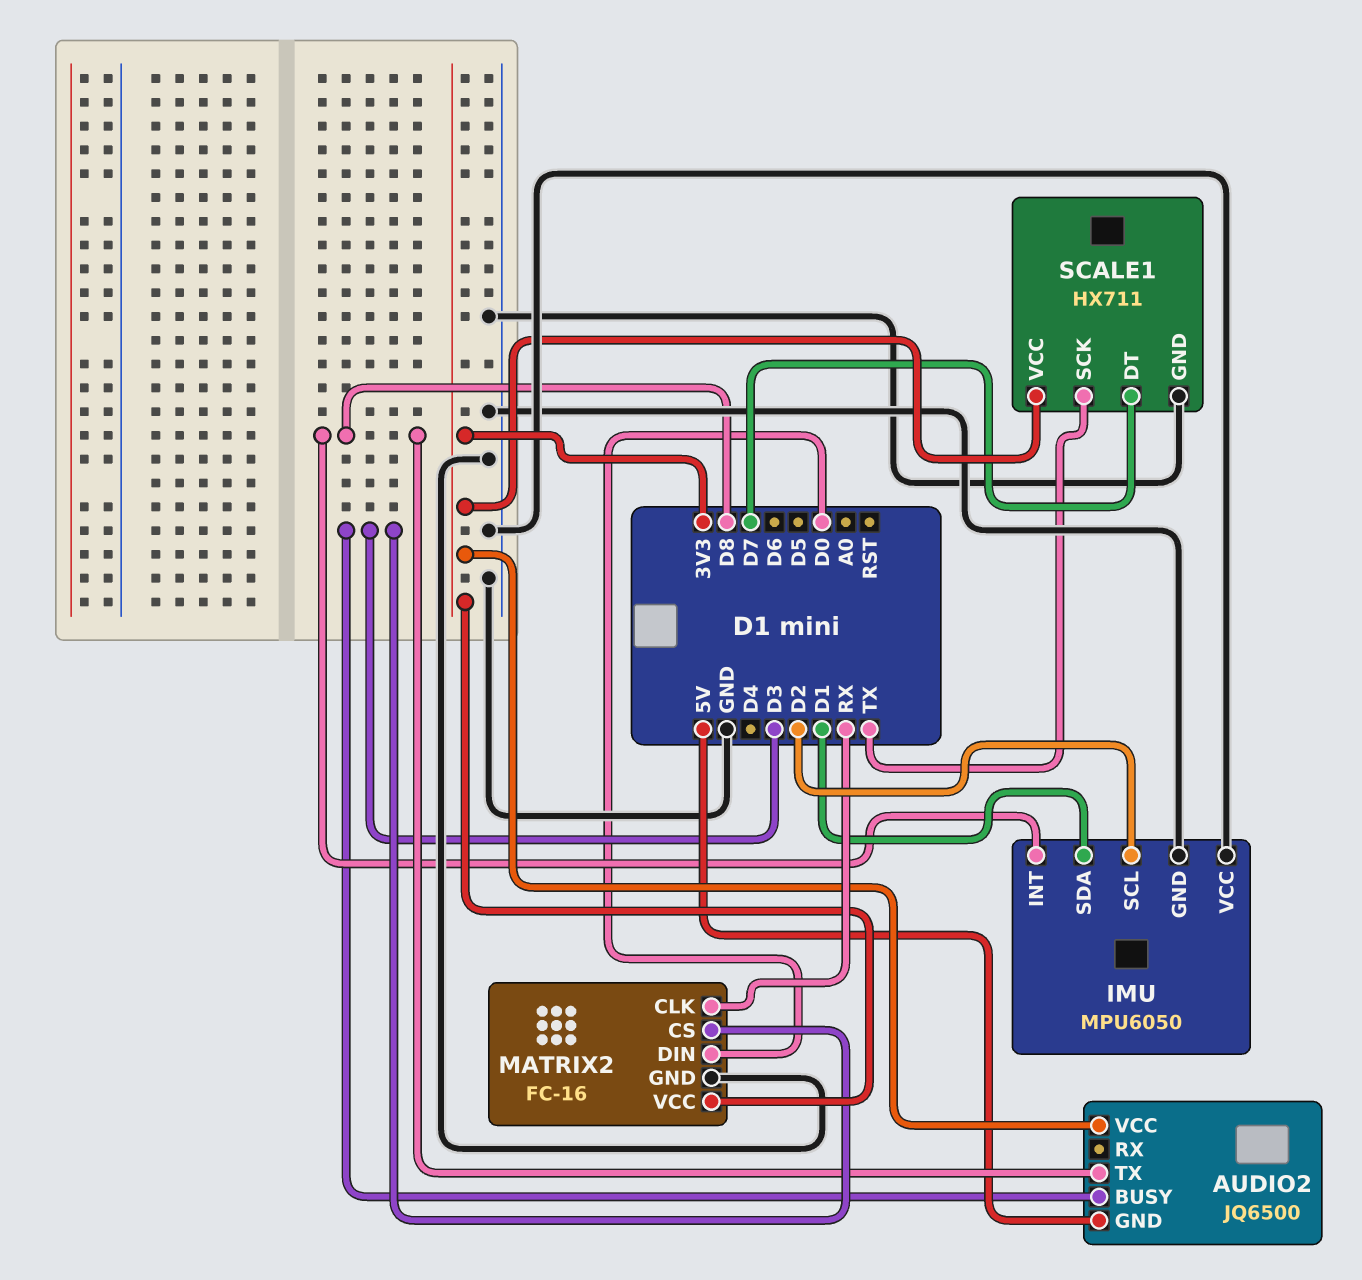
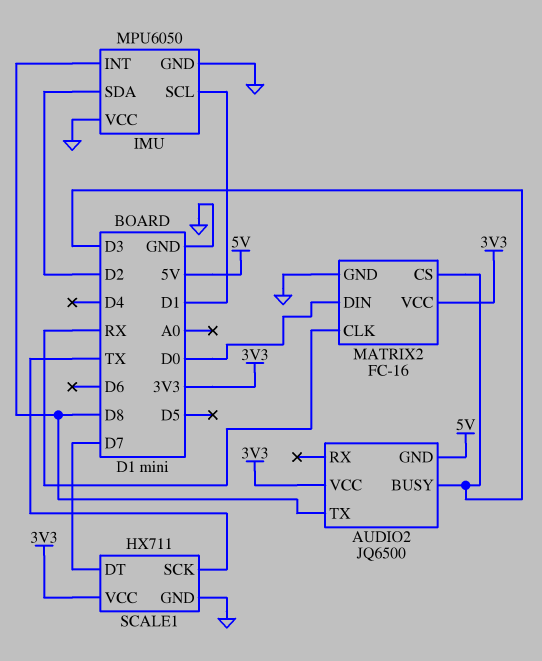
IMU pin SCL: D2 -> D1
IMU pin SDA: D1 -> D2

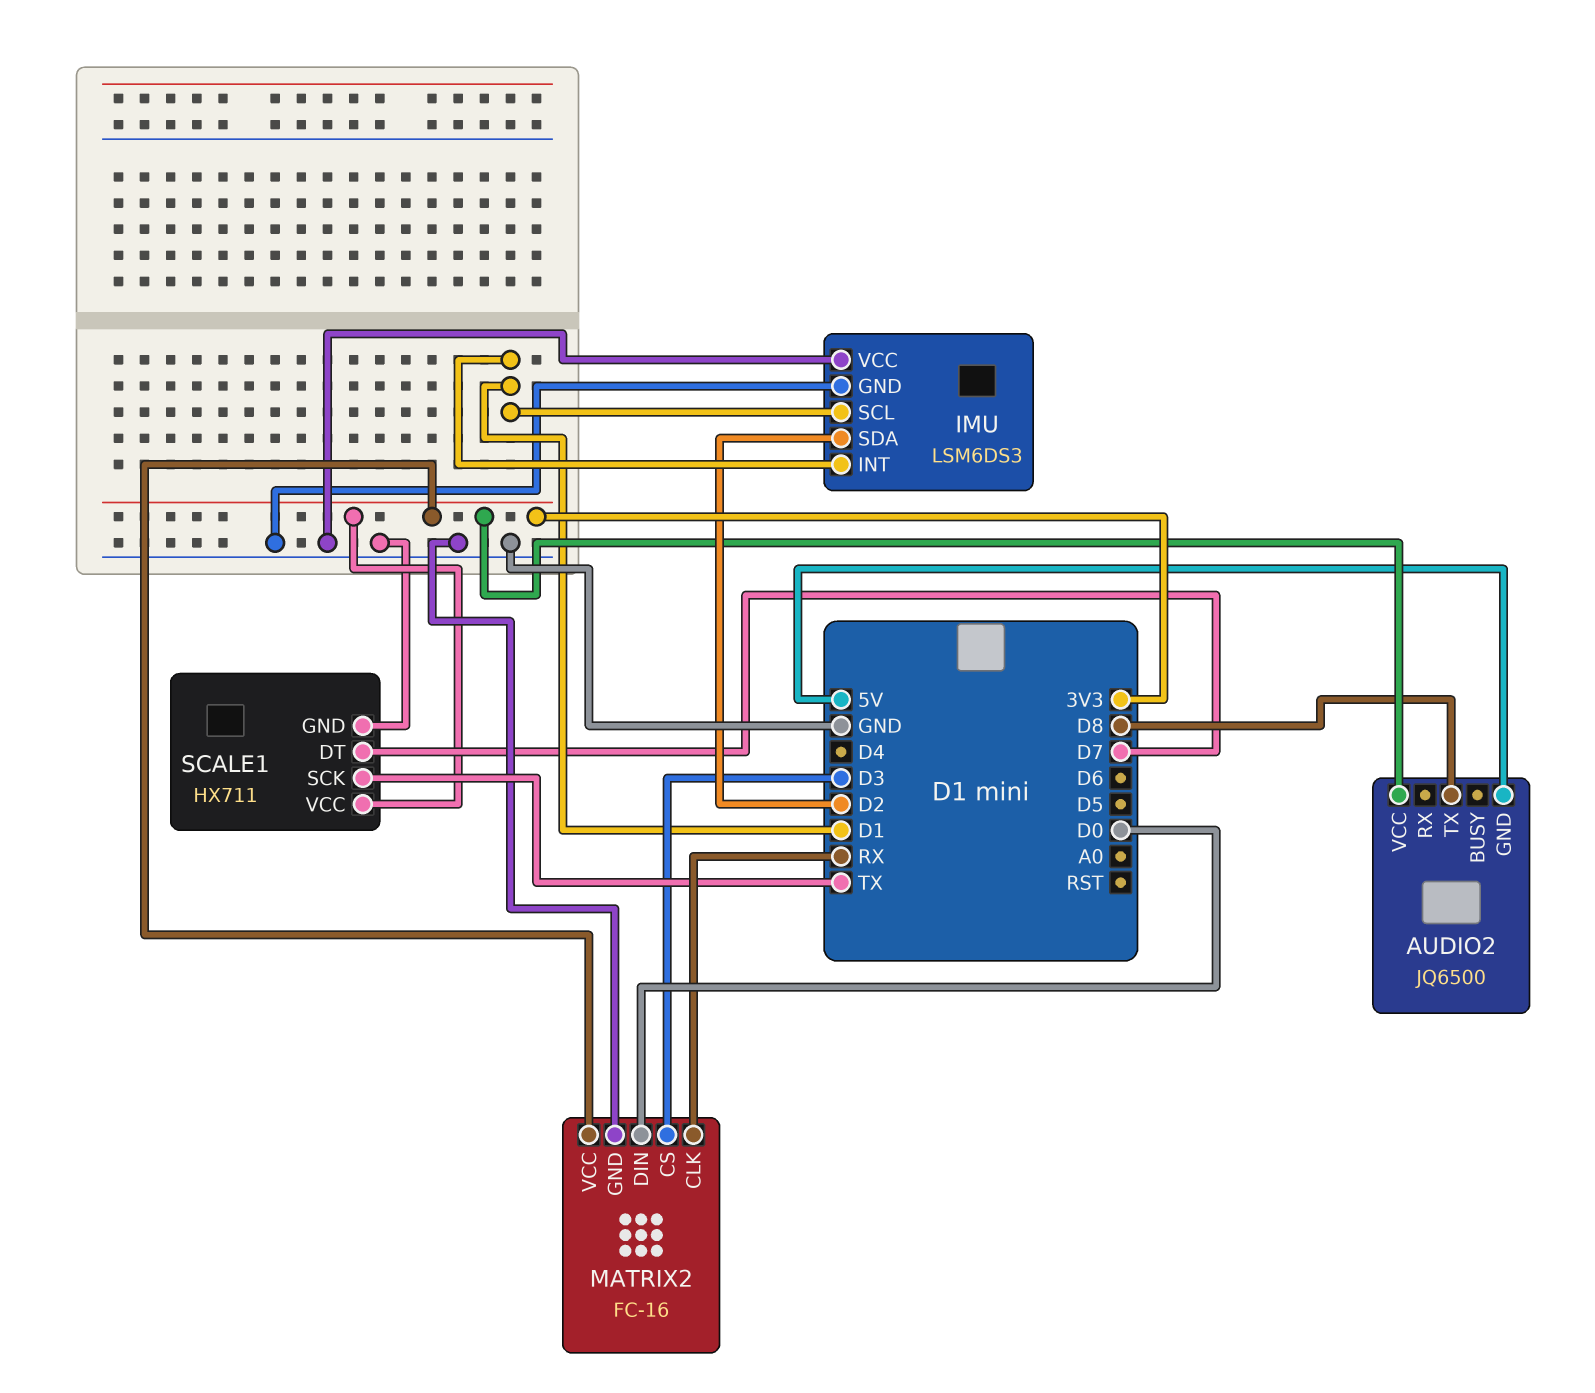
AUDIO2 pin BUSY: D3 -> none
IMU: MPU6050 -> LSM6DS3
IMU pin INT: D8 -> D1

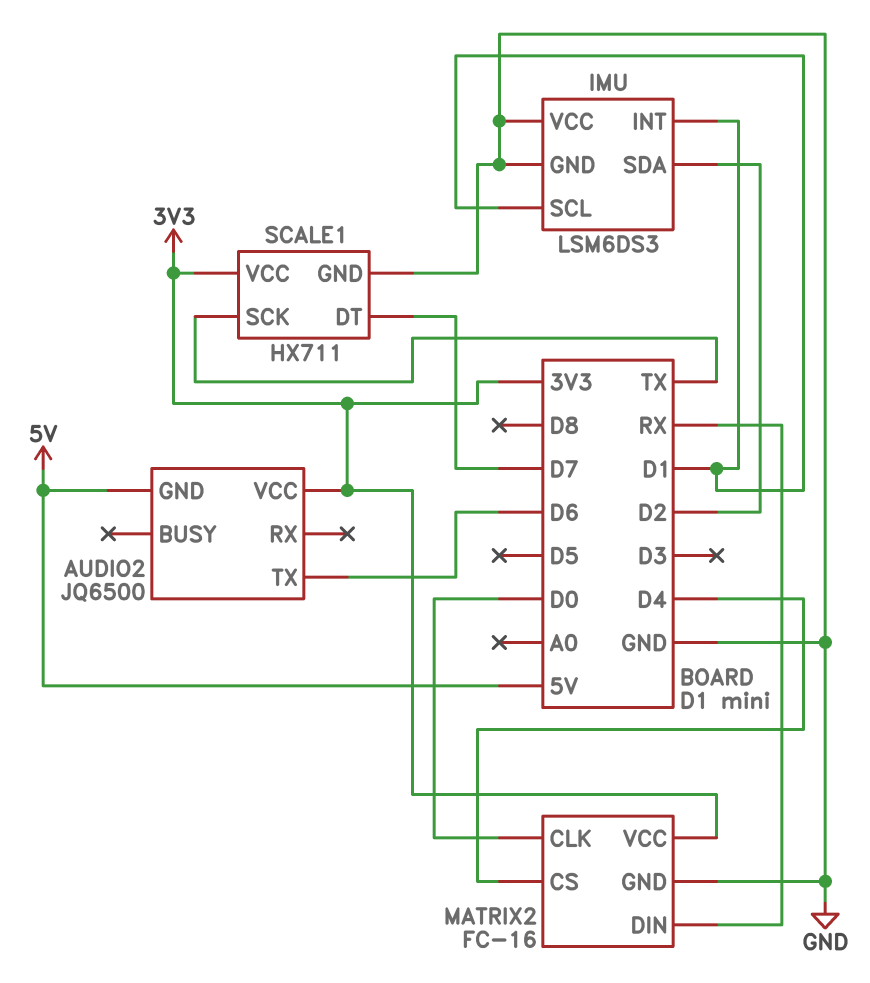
AUDIO2 pin TX: D8 -> D6
MATRIX2 pin CLK: RX -> D0
MATRIX2 pin CS: D3 -> D4
MATRIX2 pin DIN: D0 -> RX

